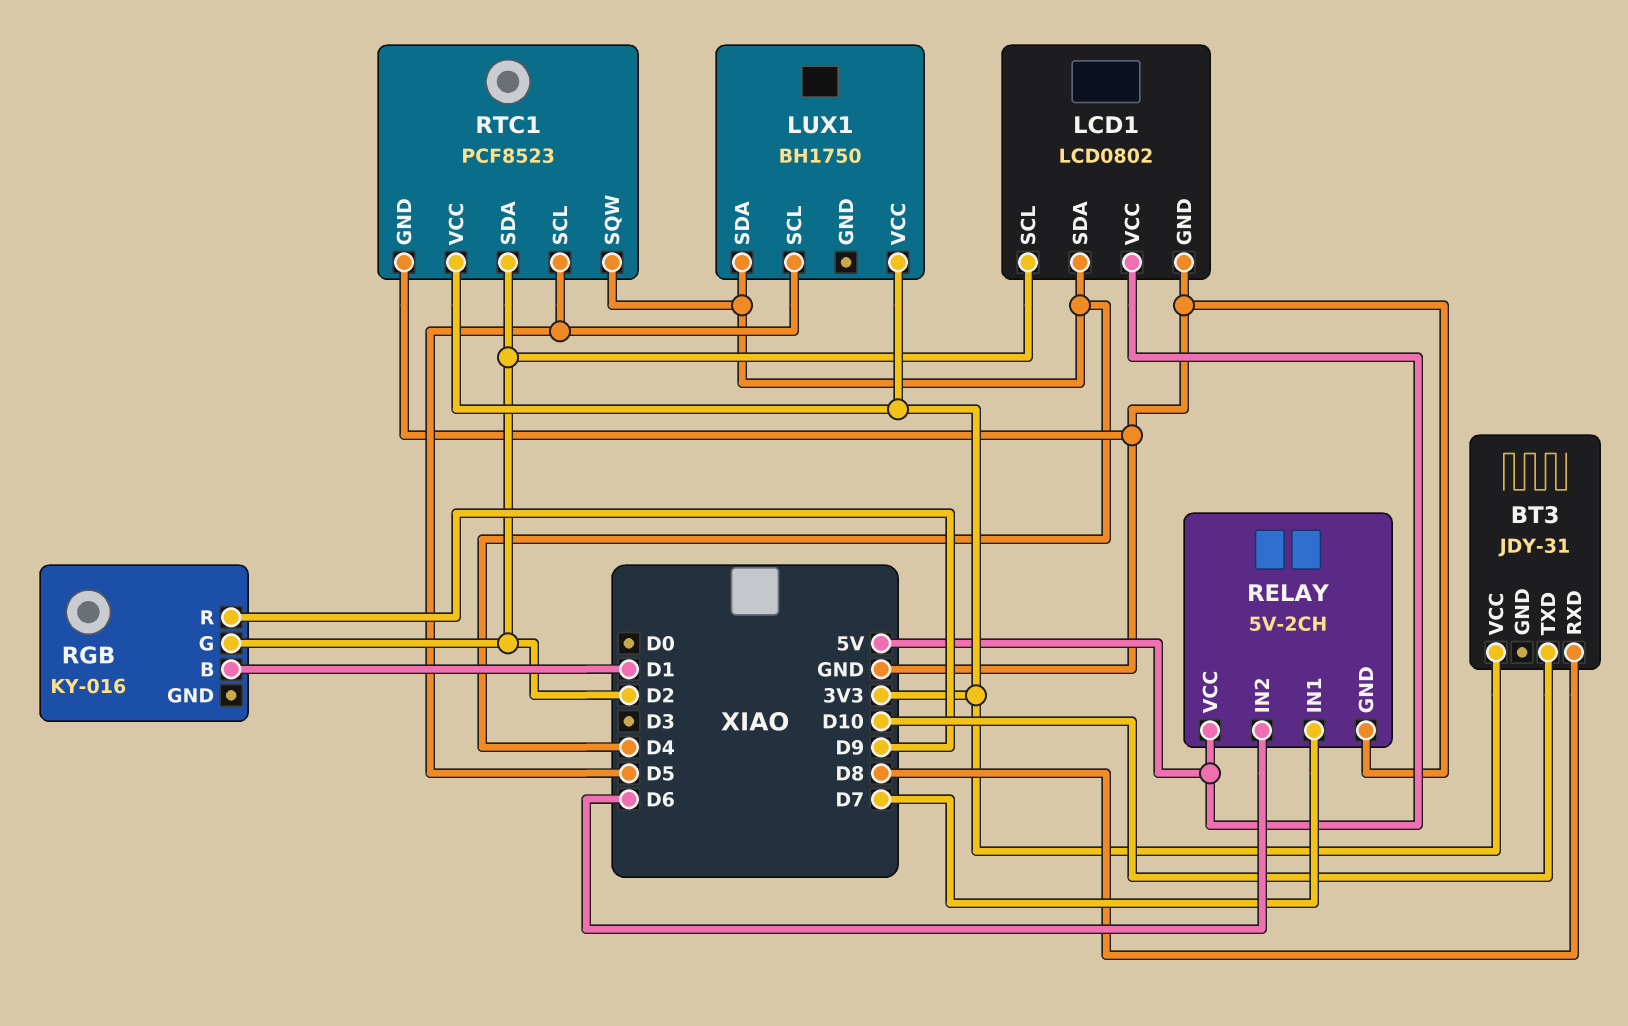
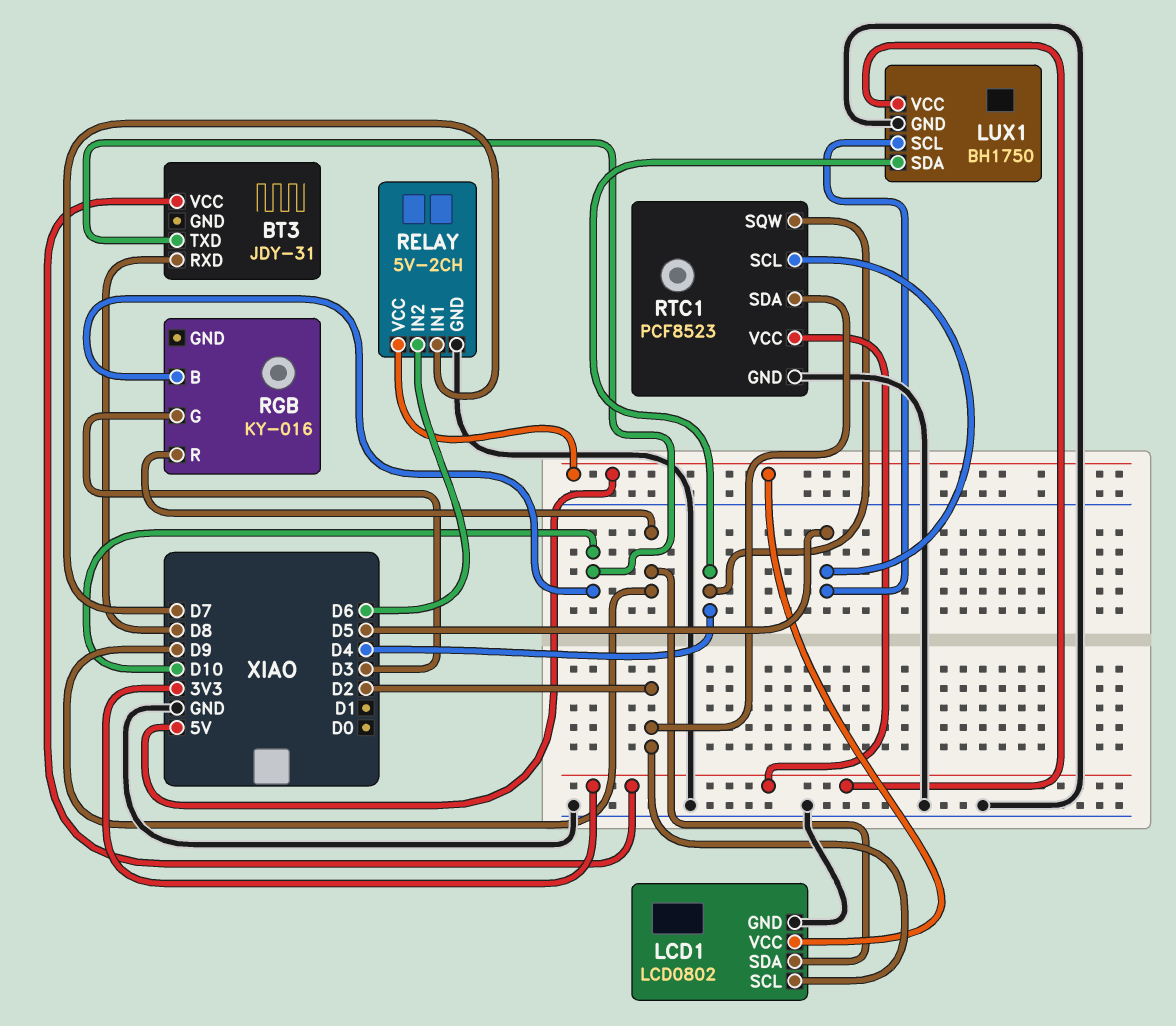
LCD1 pin SDA: D4 -> D9
LUX1 pin GND: none -> GND
RGB pin B: D1 -> D10
RGB pin G: D2 -> D3

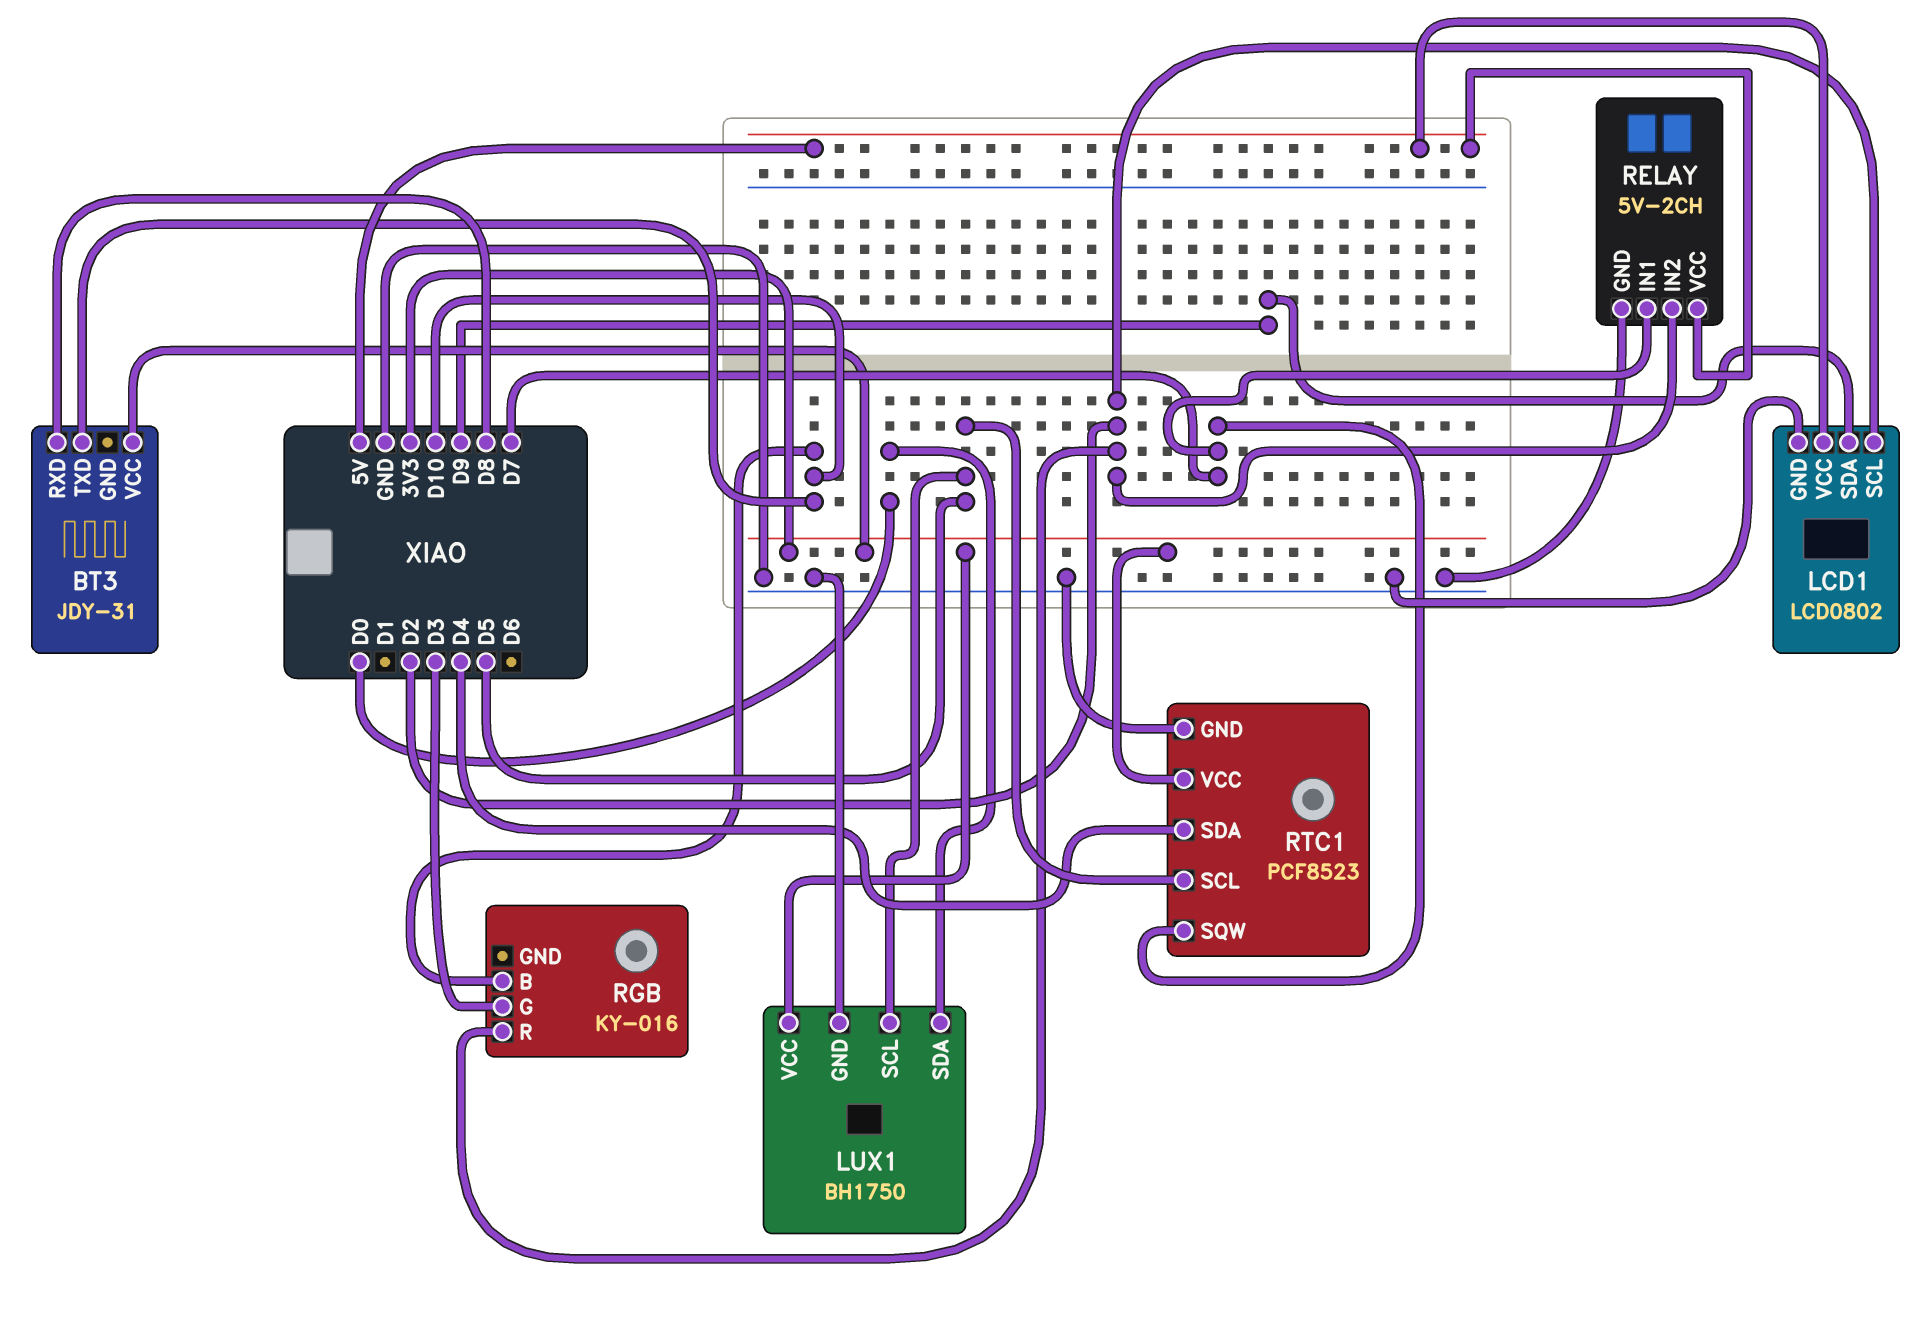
LUX1 pin SDA: D4 -> D0
RELAY pin IN2: D6 -> D2
RGB pin R: D9 -> D2
RTC1 pin SDA: D2 -> D4
RTC1 pin SQW: D4 -> D7

